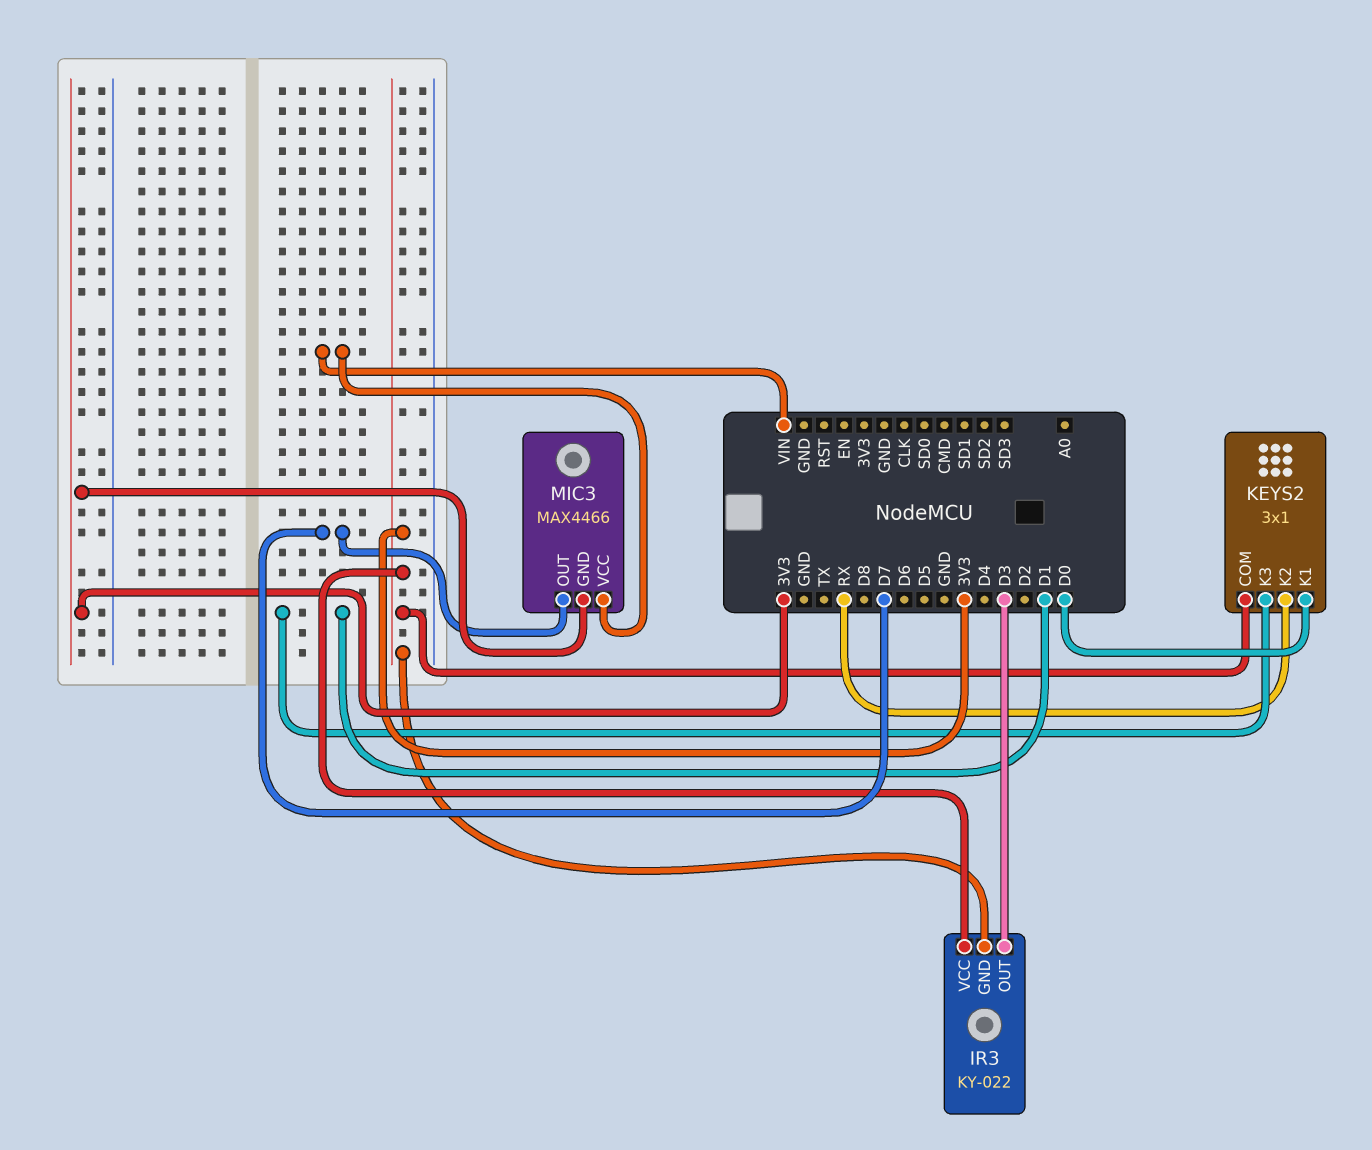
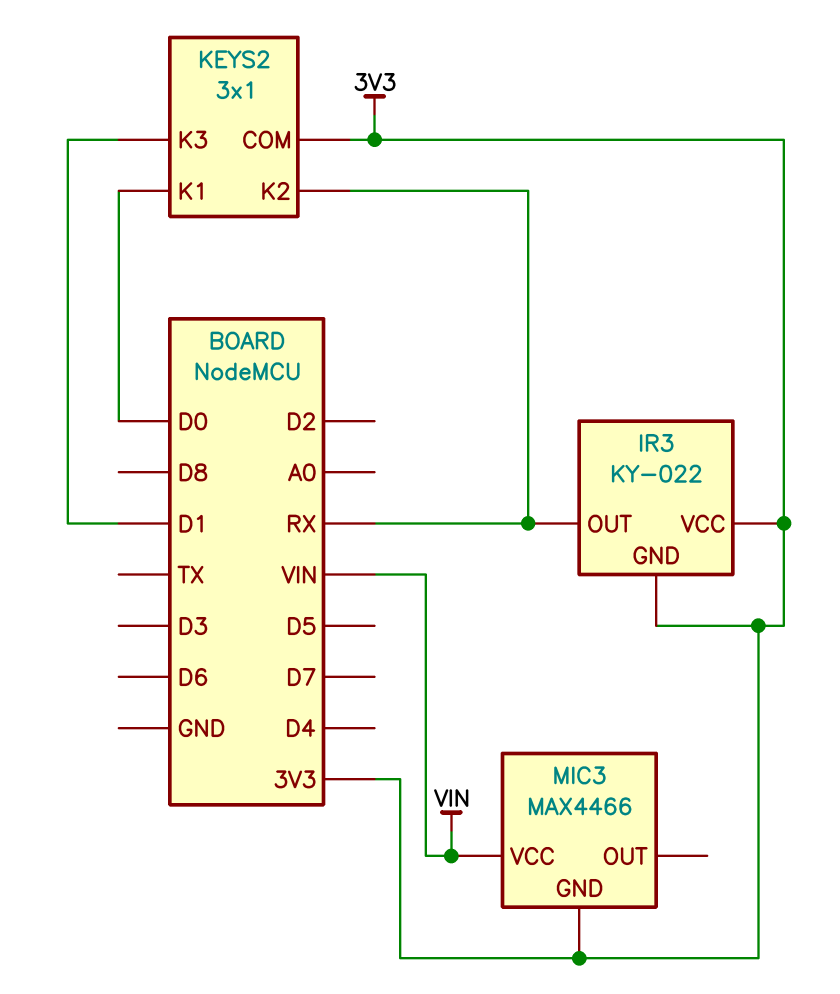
IR3 pin OUT: D3 -> RX
MIC3 pin OUT: D7 -> none

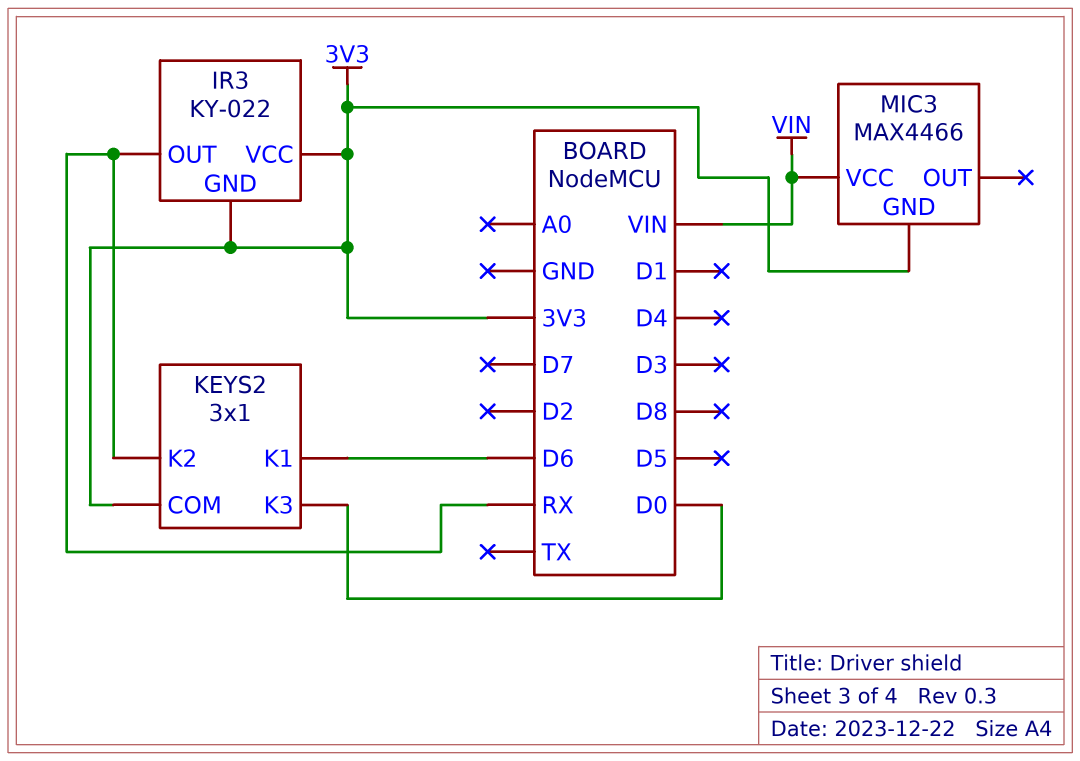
KEYS2 pin K1: D0 -> D6
KEYS2 pin K3: D1 -> D0

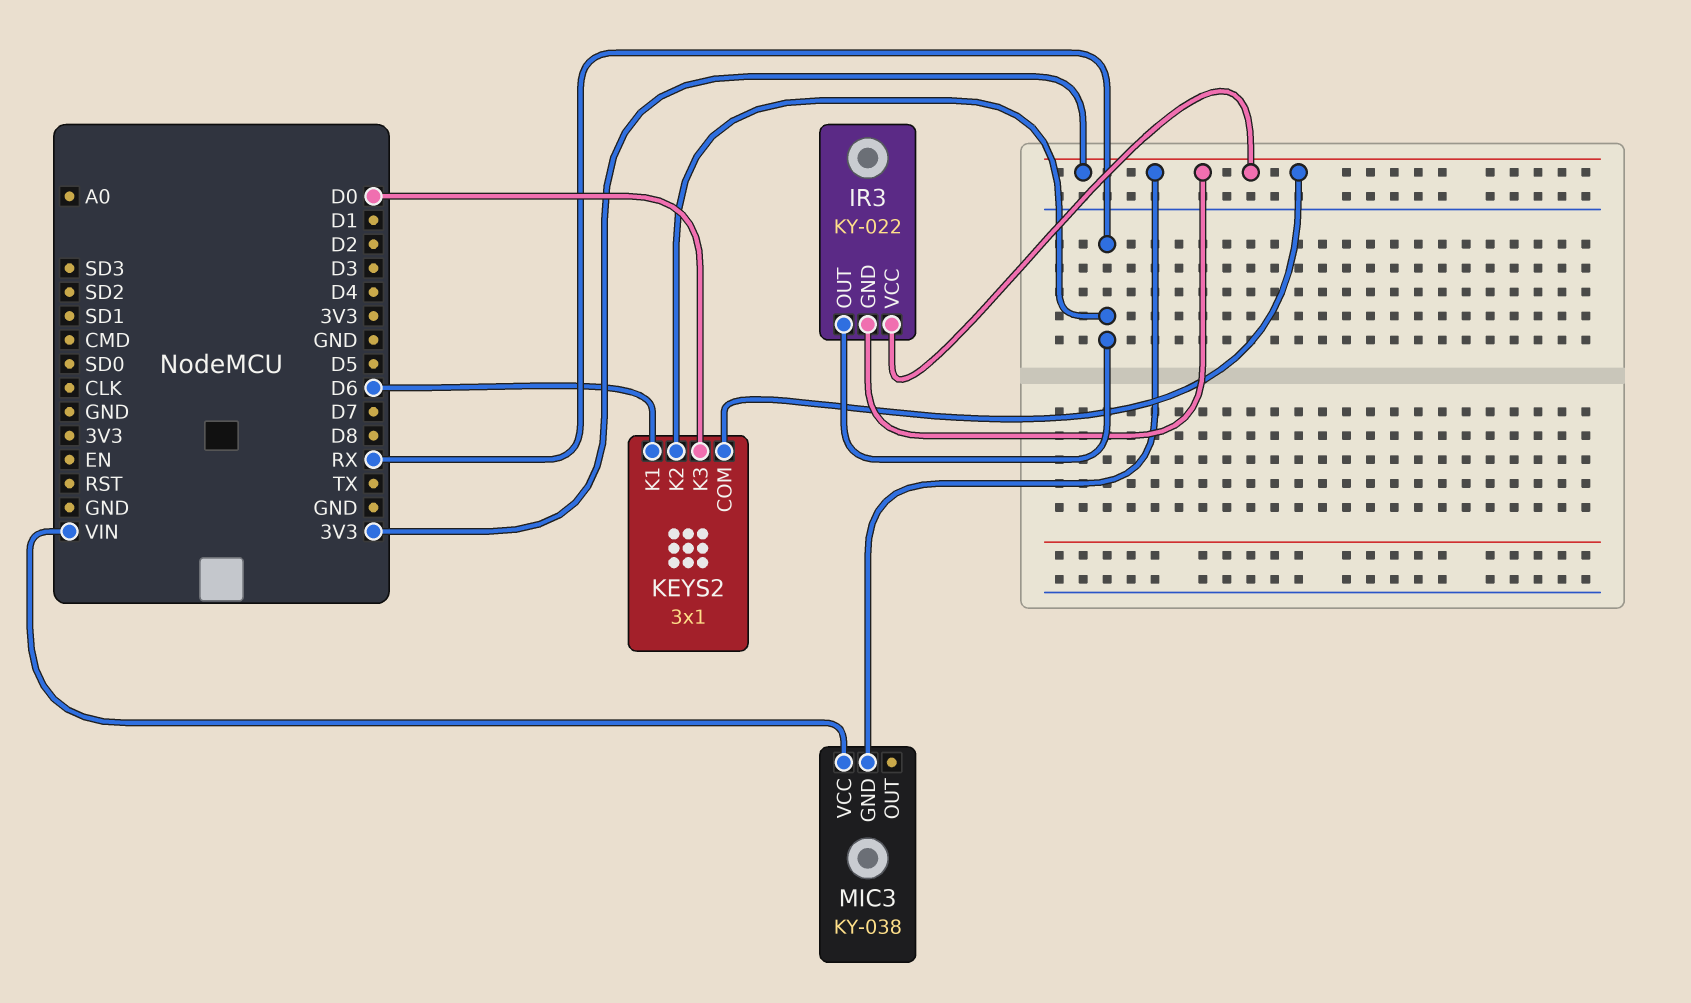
MIC3: MAX4466 -> KY-038

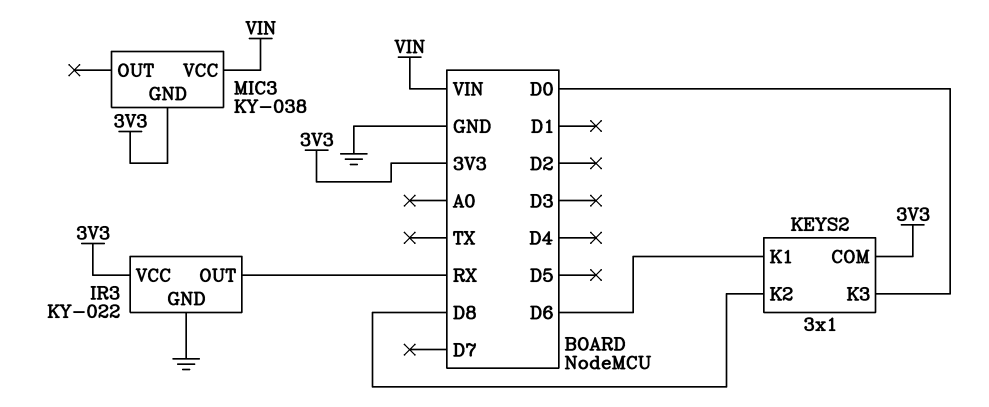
IR3 pin GND: 3V3 -> GND
KEYS2 pin K2: RX -> D8

